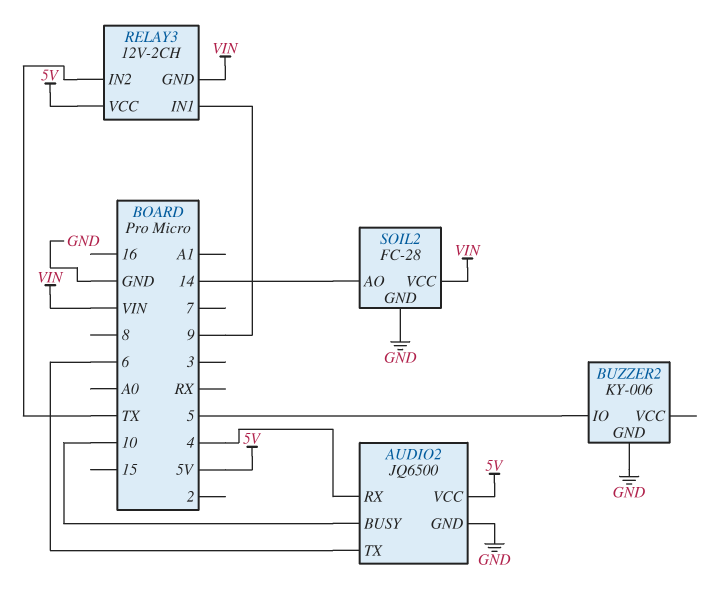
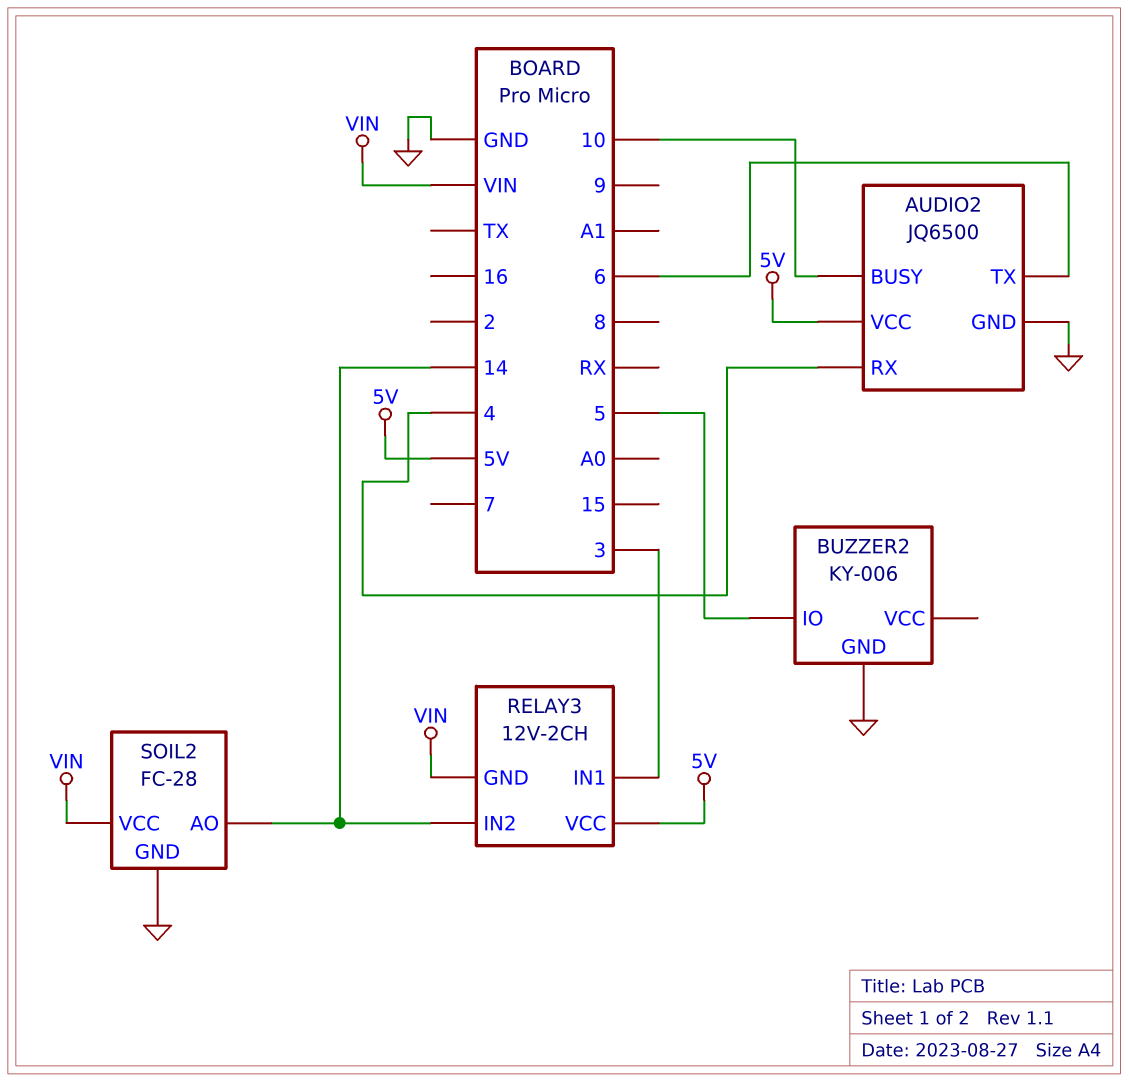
RELAY3 pin IN1: 9 -> 3
RELAY3 pin IN2: TX -> 14

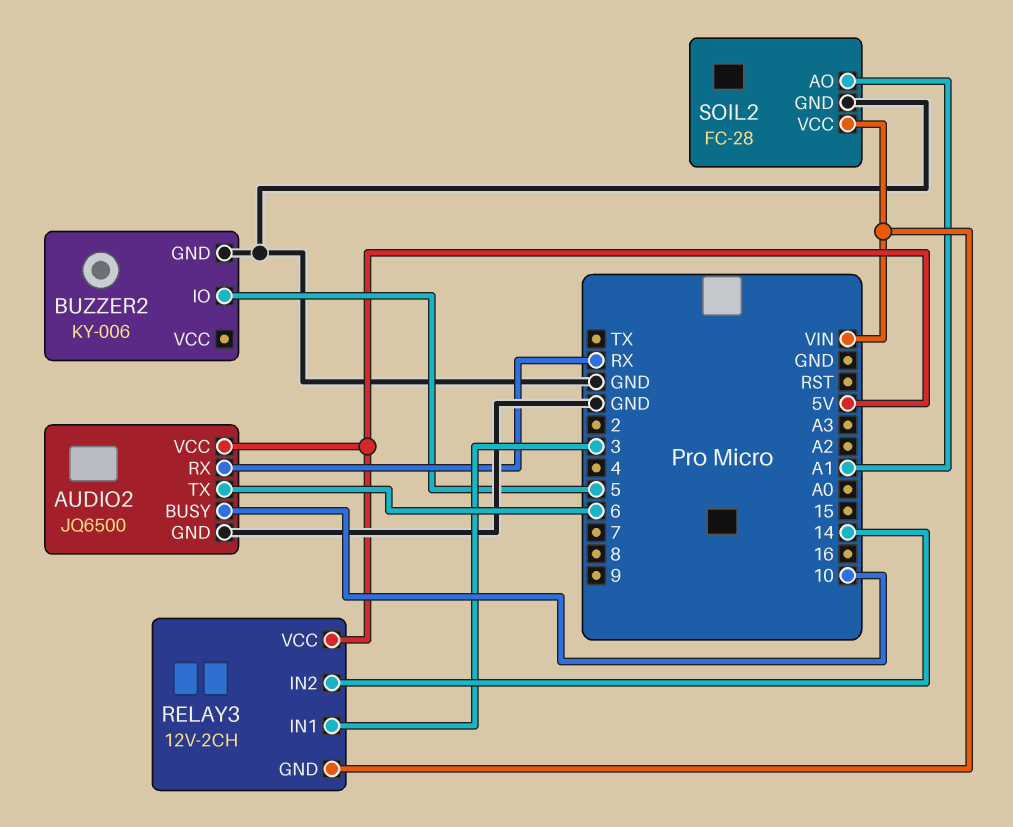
AUDIO2 pin RX: 4 -> RX
SOIL2 pin AO: 14 -> A1

